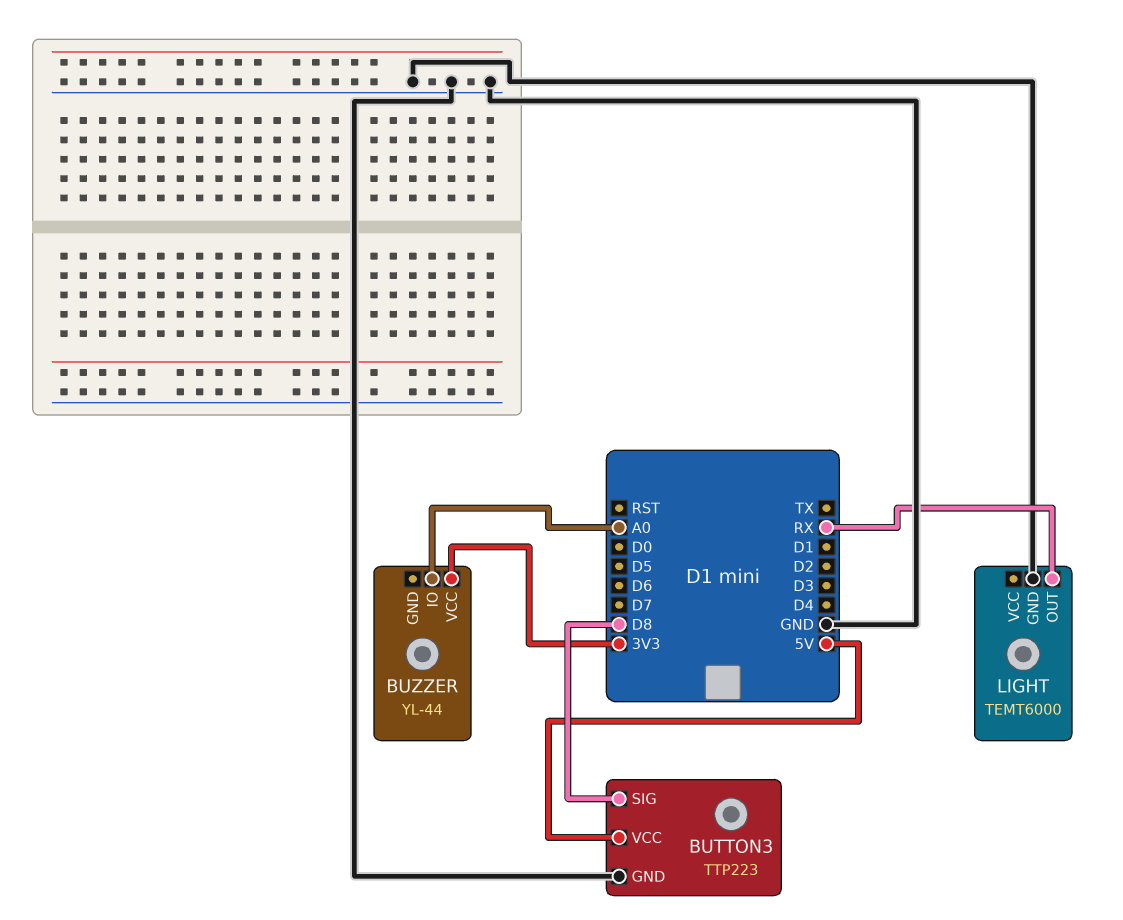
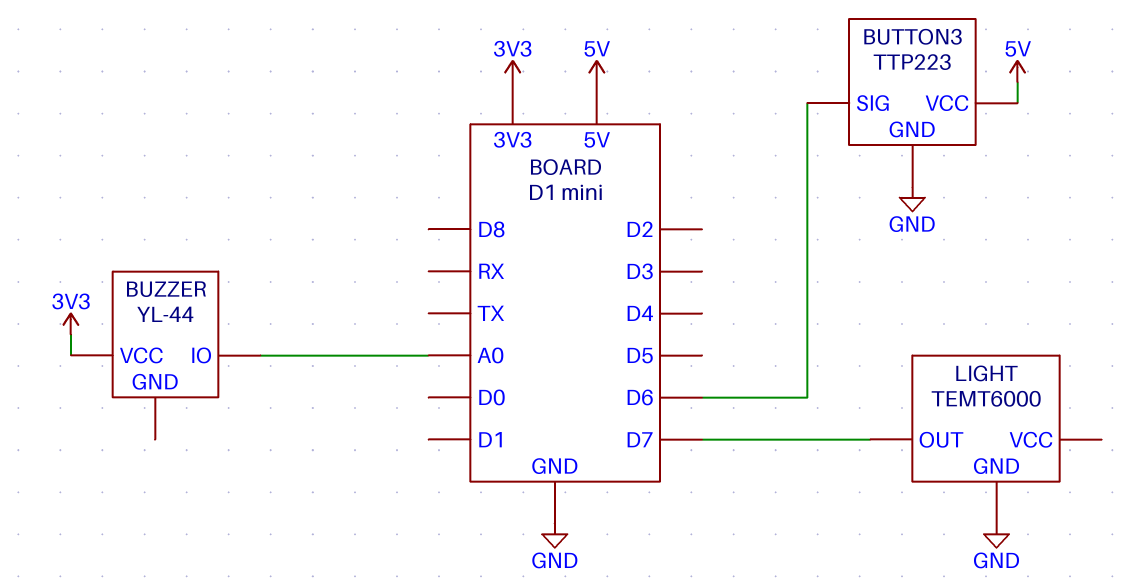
BUTTON3 pin SIG: D8 -> D6
LIGHT pin OUT: RX -> D7

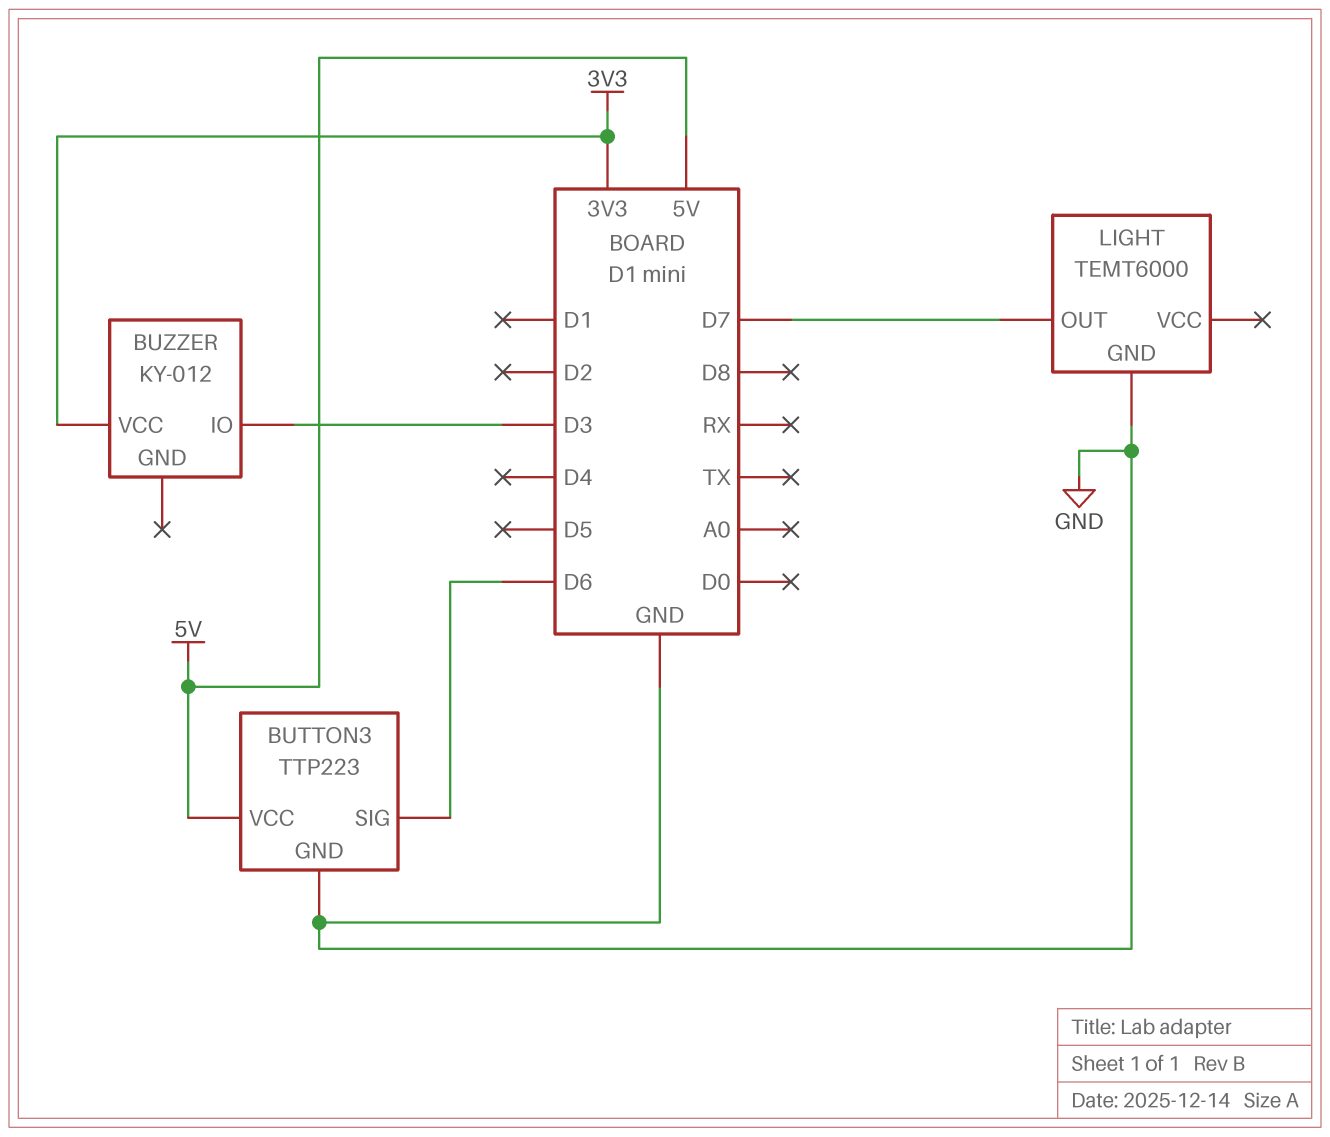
BUZZER: YL-44 -> KY-012
BUZZER pin IO: A0 -> D3

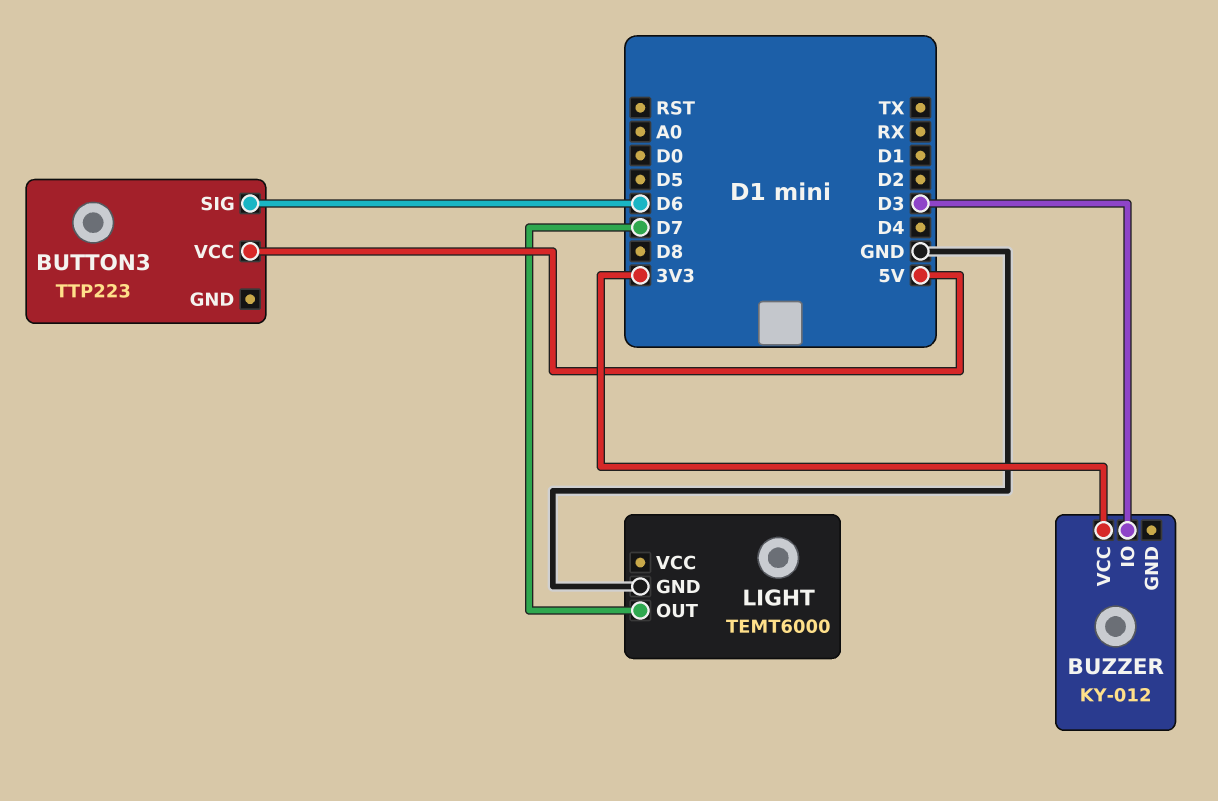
BUTTON3 pin GND: GND -> none

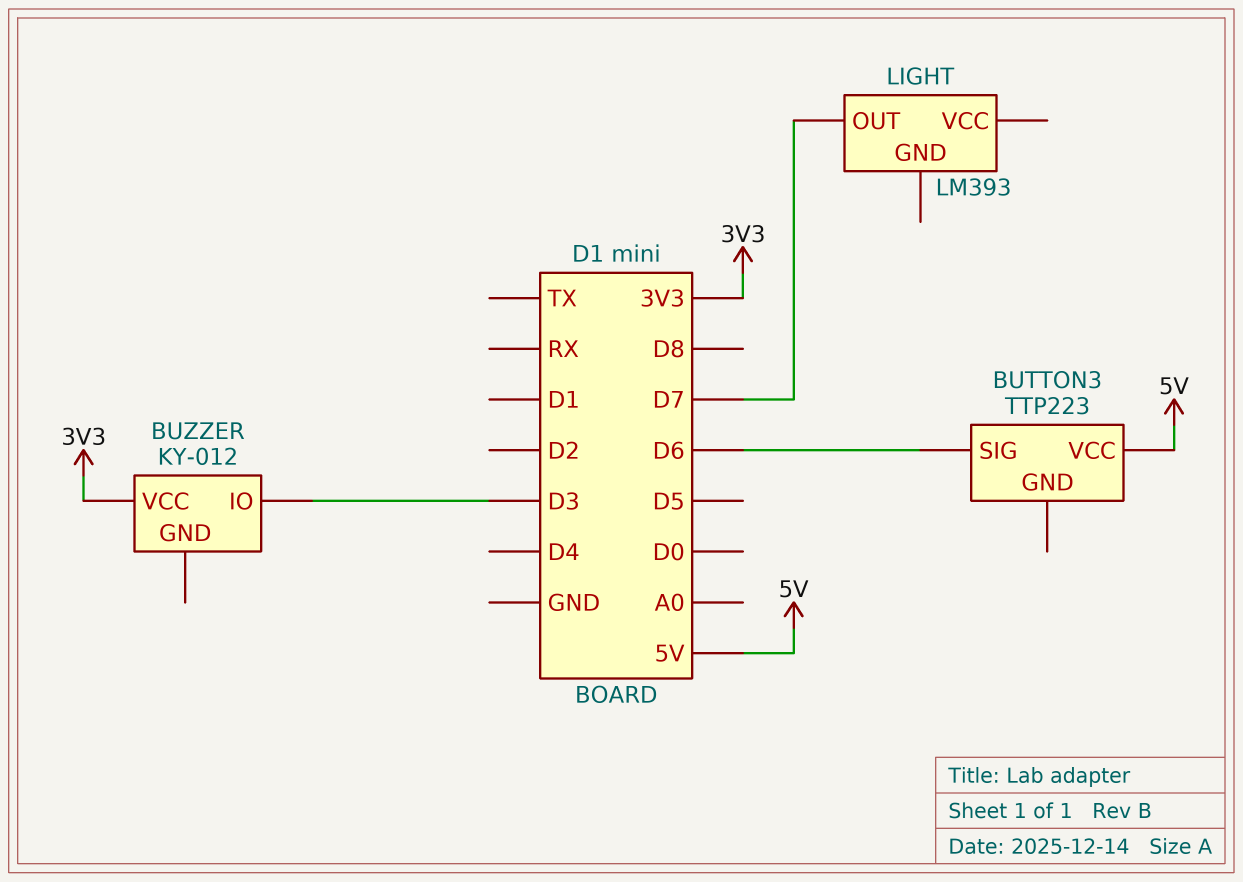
LIGHT: TEMT6000 -> LM393
LIGHT pin GND: GND -> none

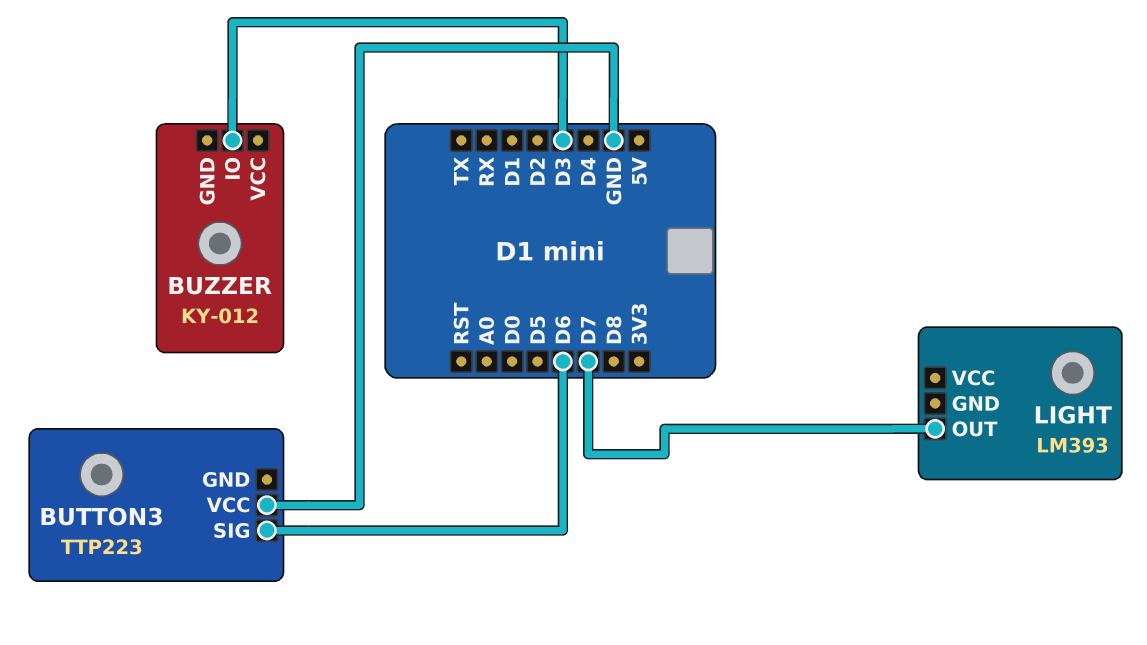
BUTTON3 pin VCC: 5V -> GND
BUZZER pin VCC: 3V3 -> none

